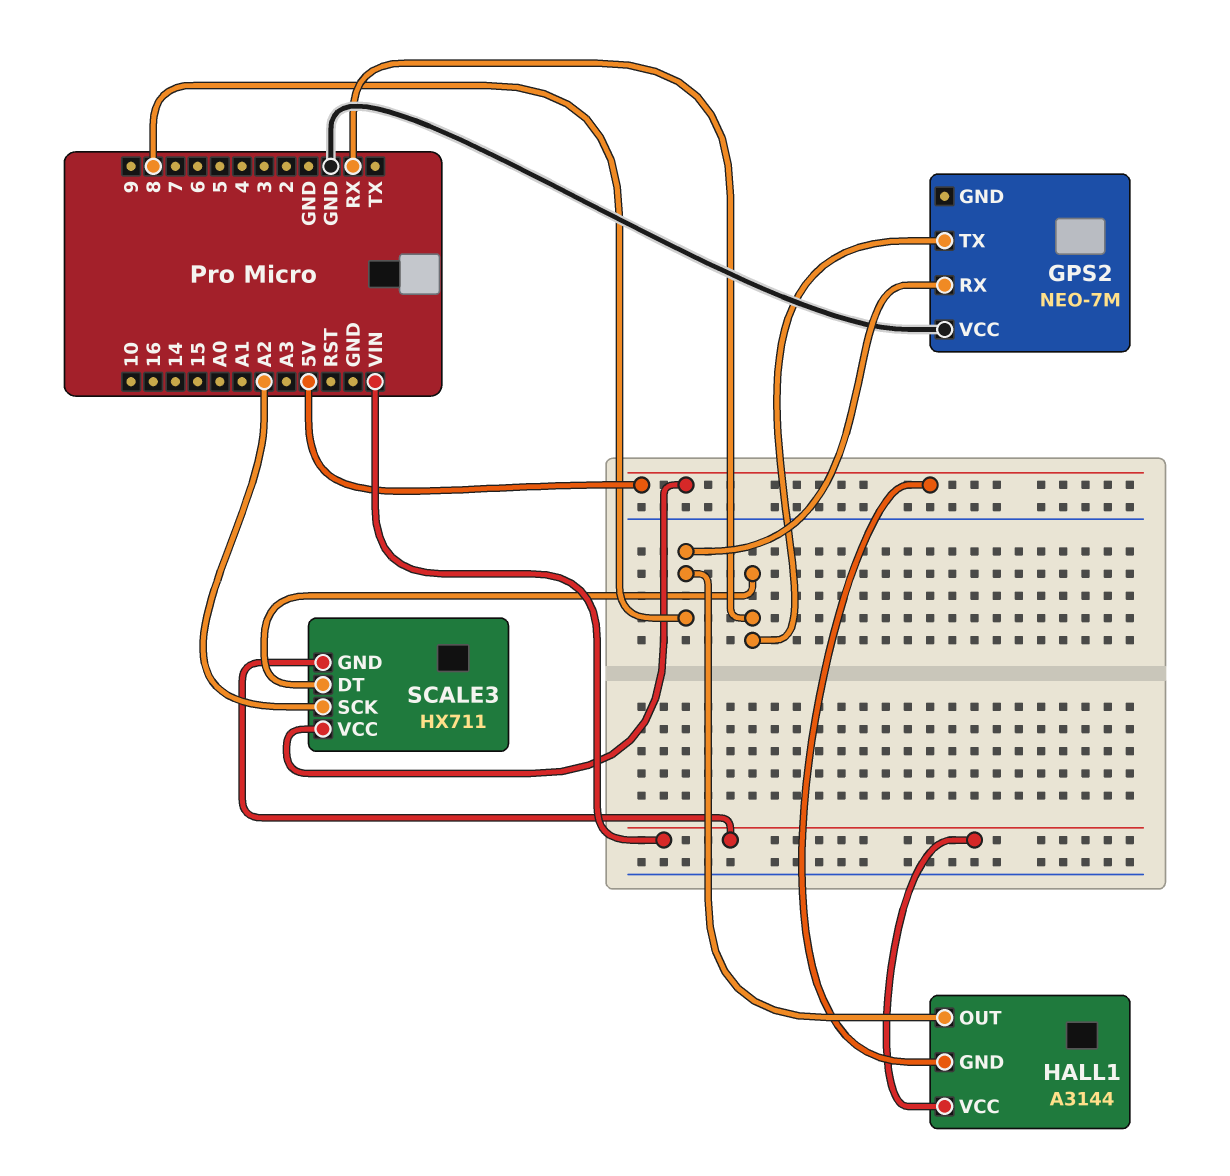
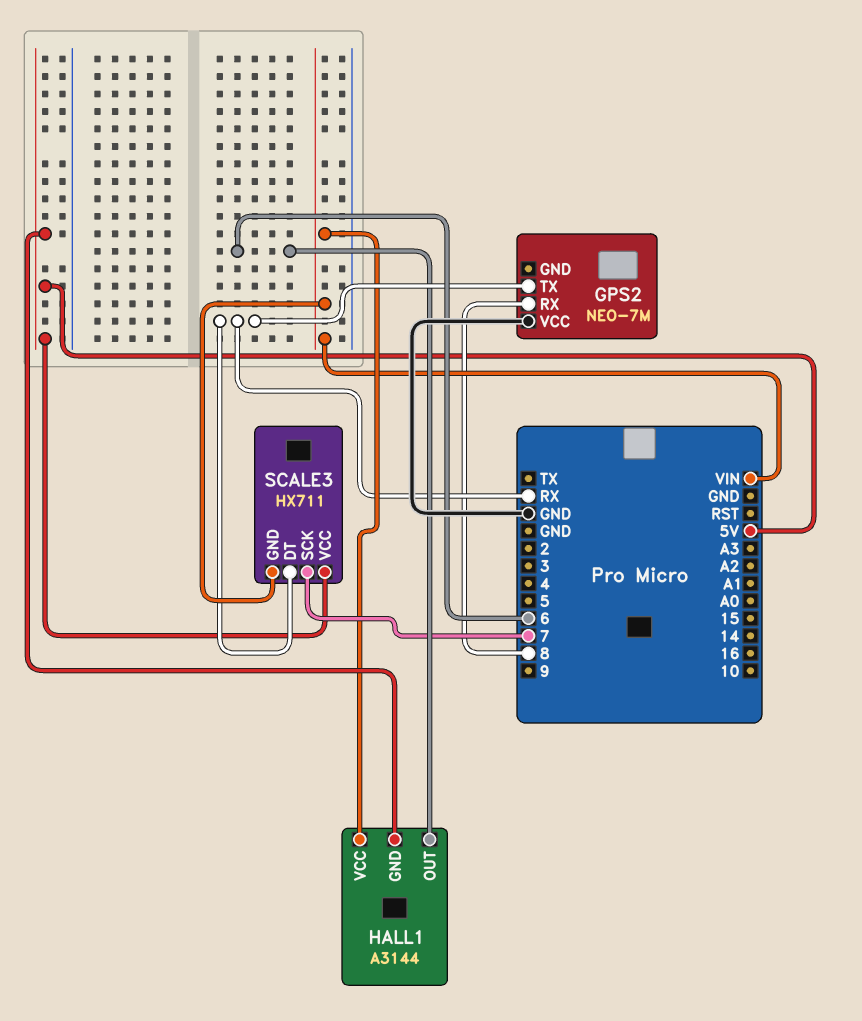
HALL1 pin OUT: 8 -> 6
SCALE3 pin SCK: A2 -> 7

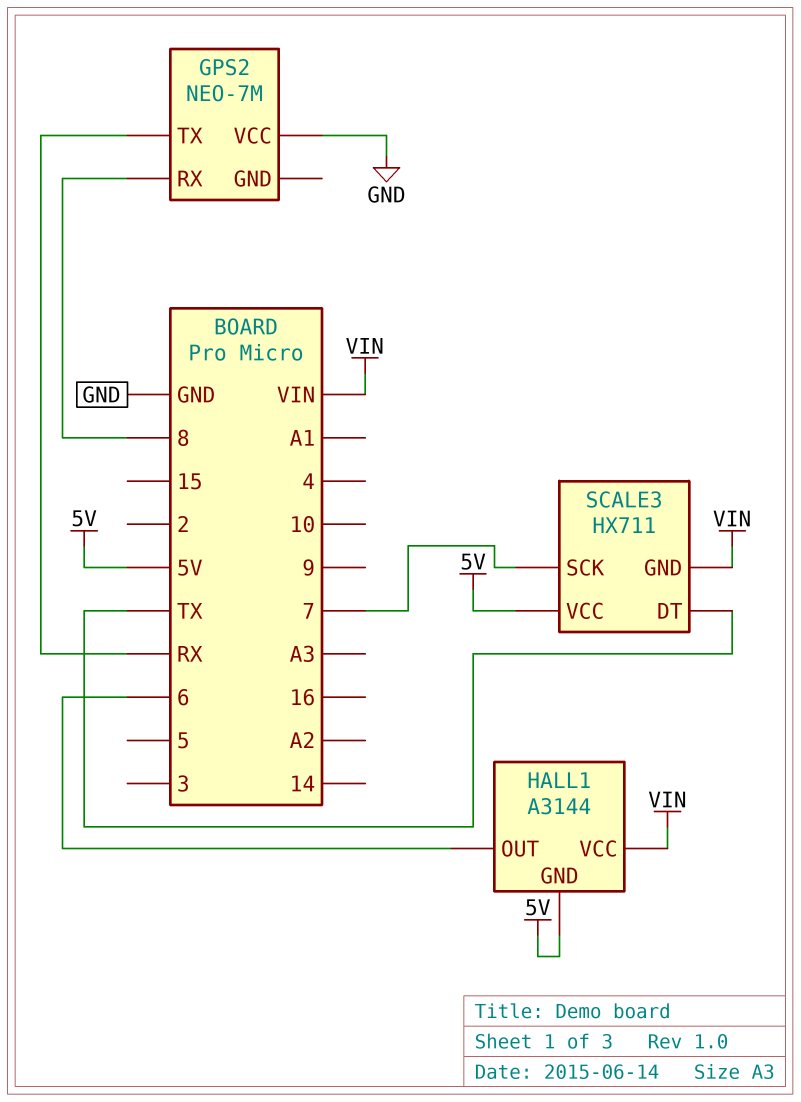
SCALE3 pin DT: RX -> TX

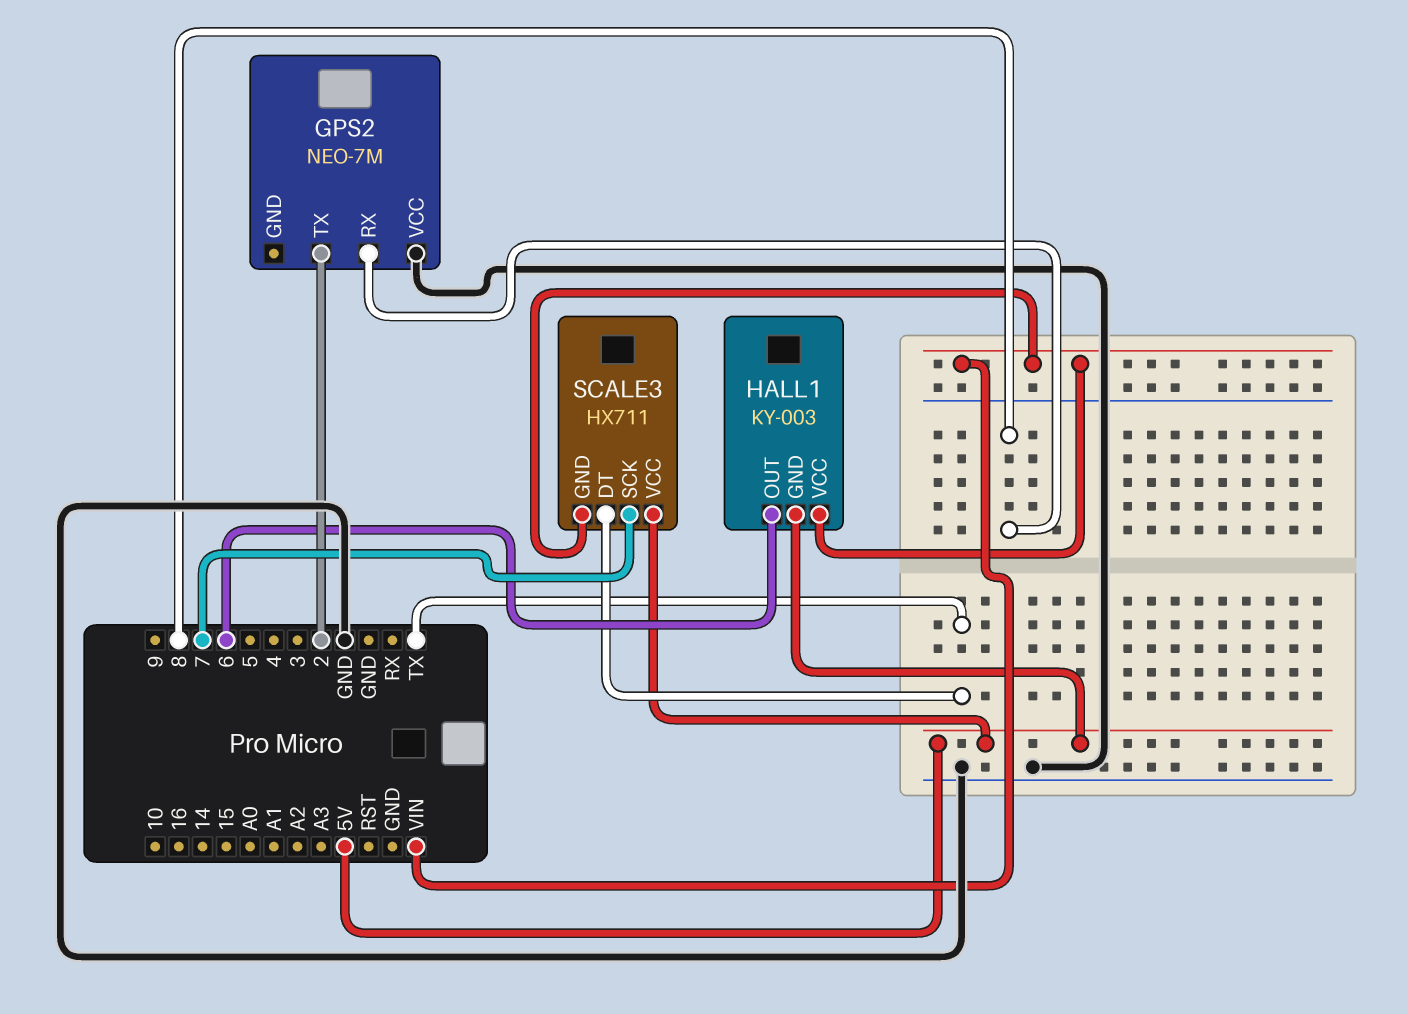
GPS2 pin TX: RX -> 2
HALL1: A3144 -> KY-003

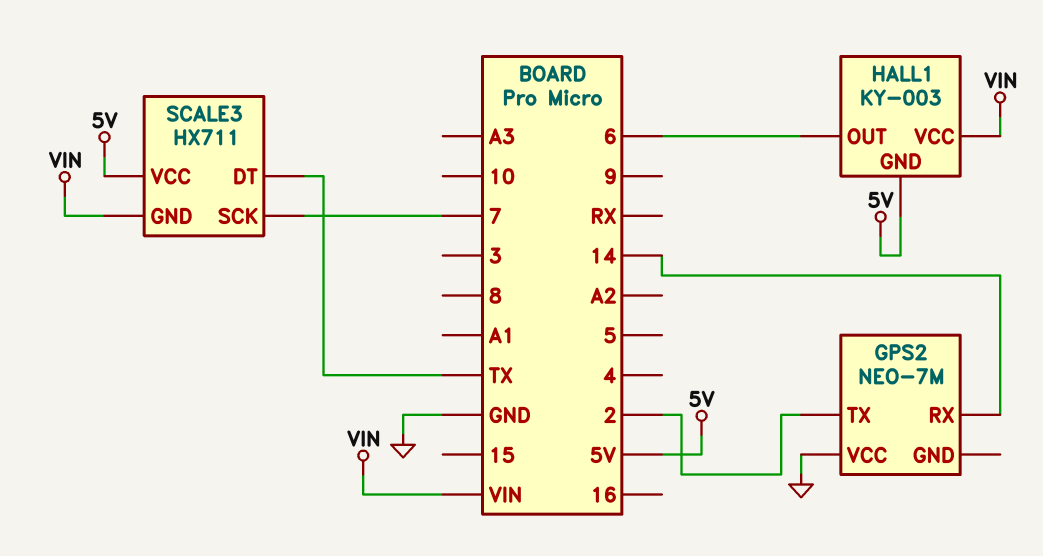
GPS2 pin RX: 8 -> 14

